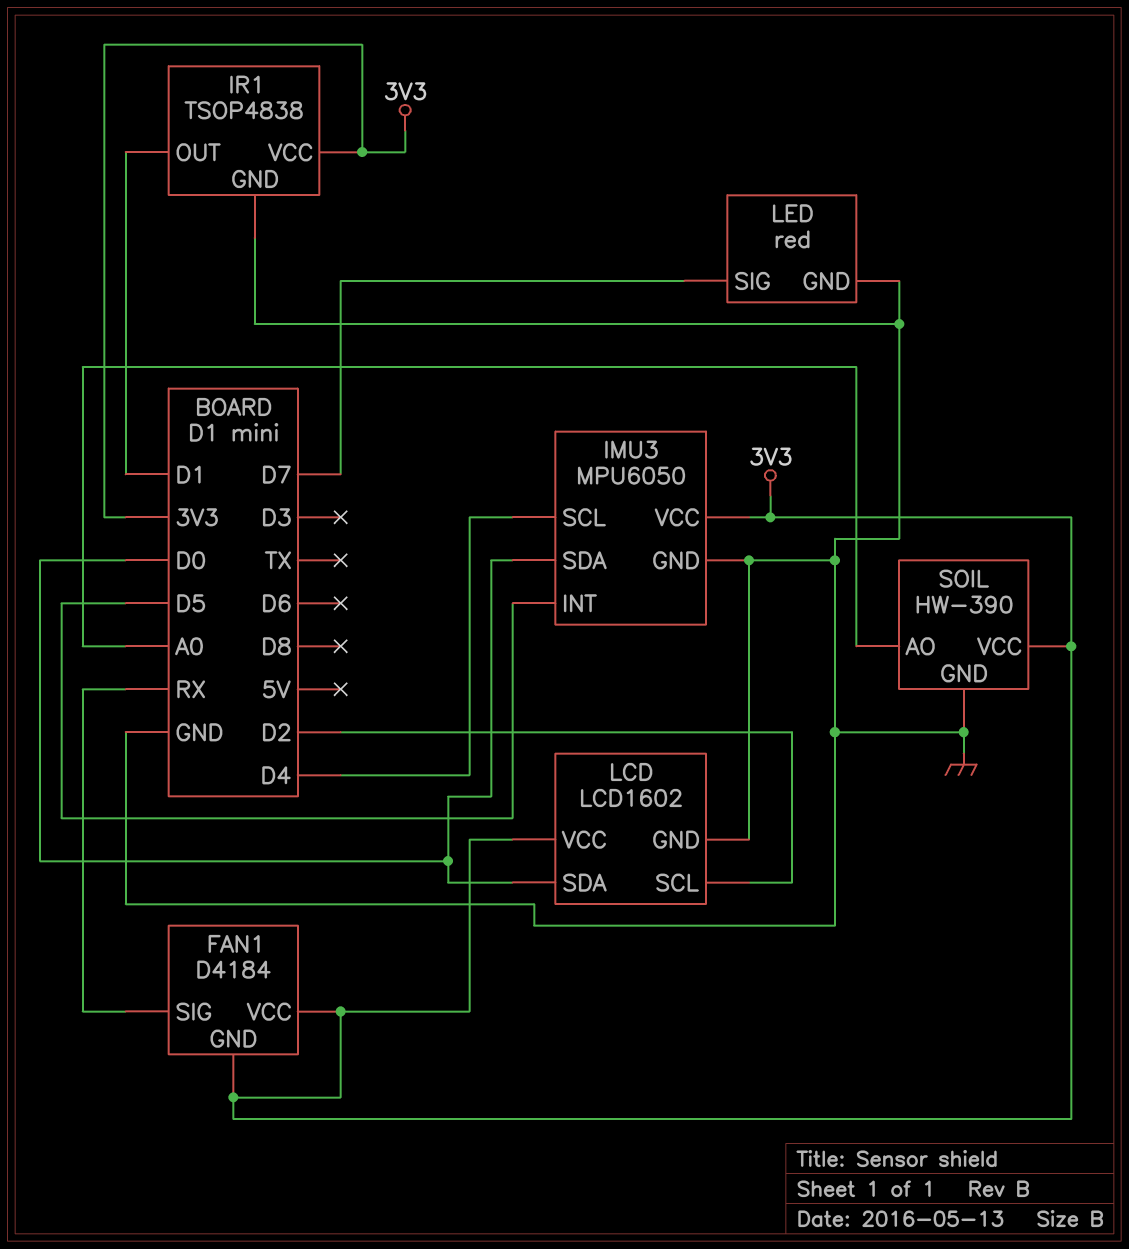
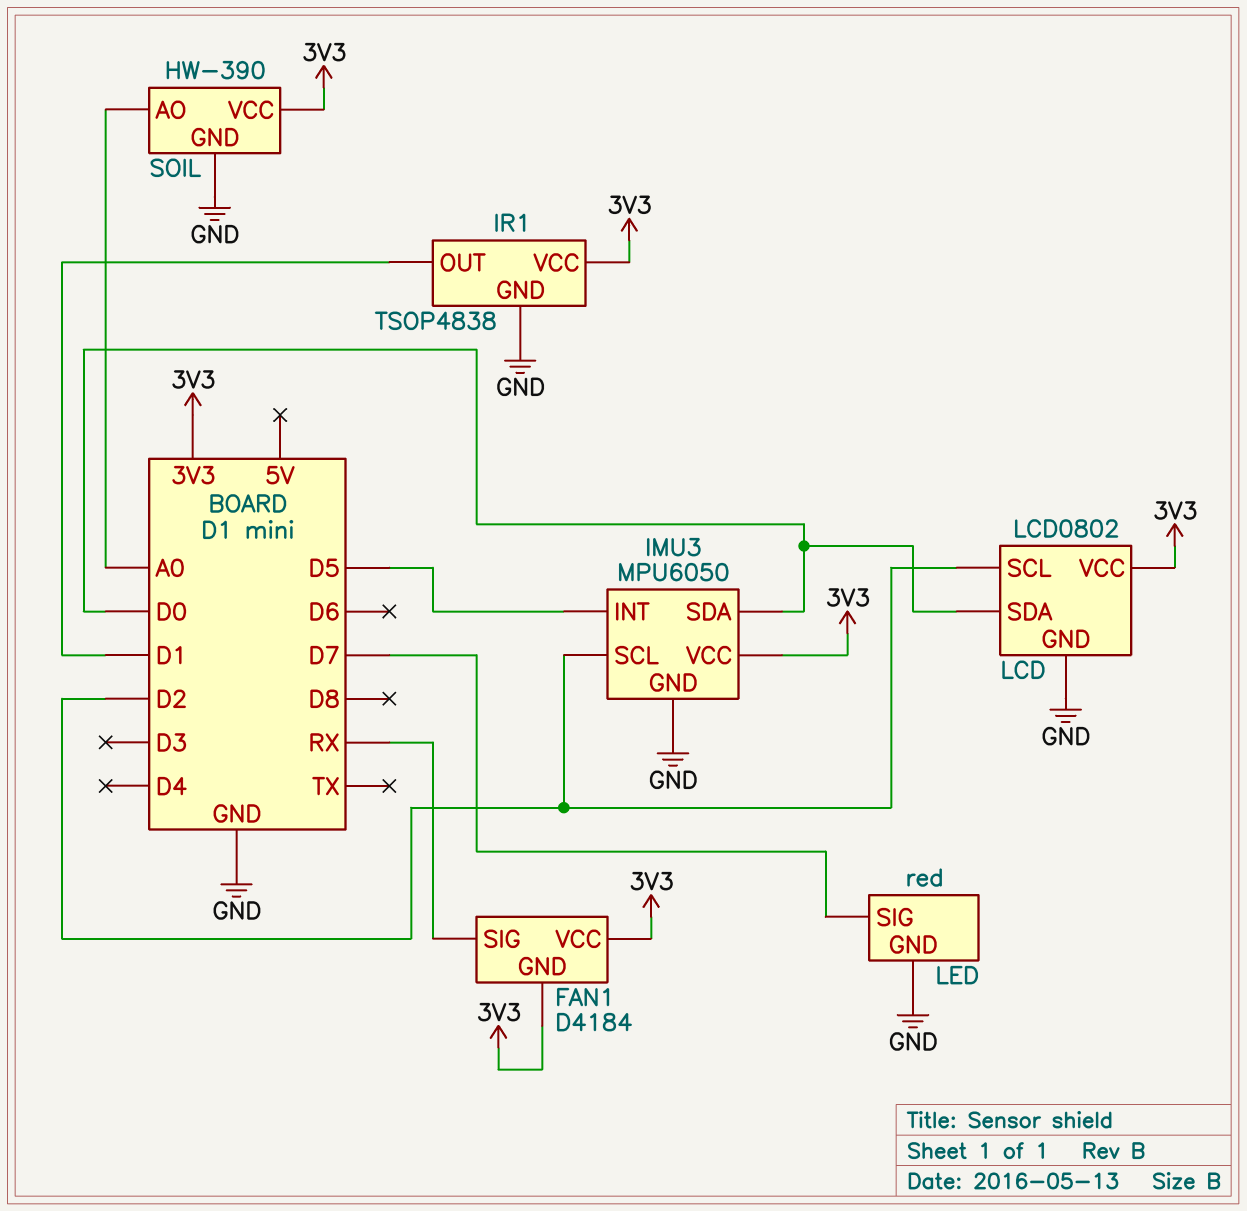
IMU3 pin SCL: D4 -> D2
LCD: LCD1602 -> LCD0802

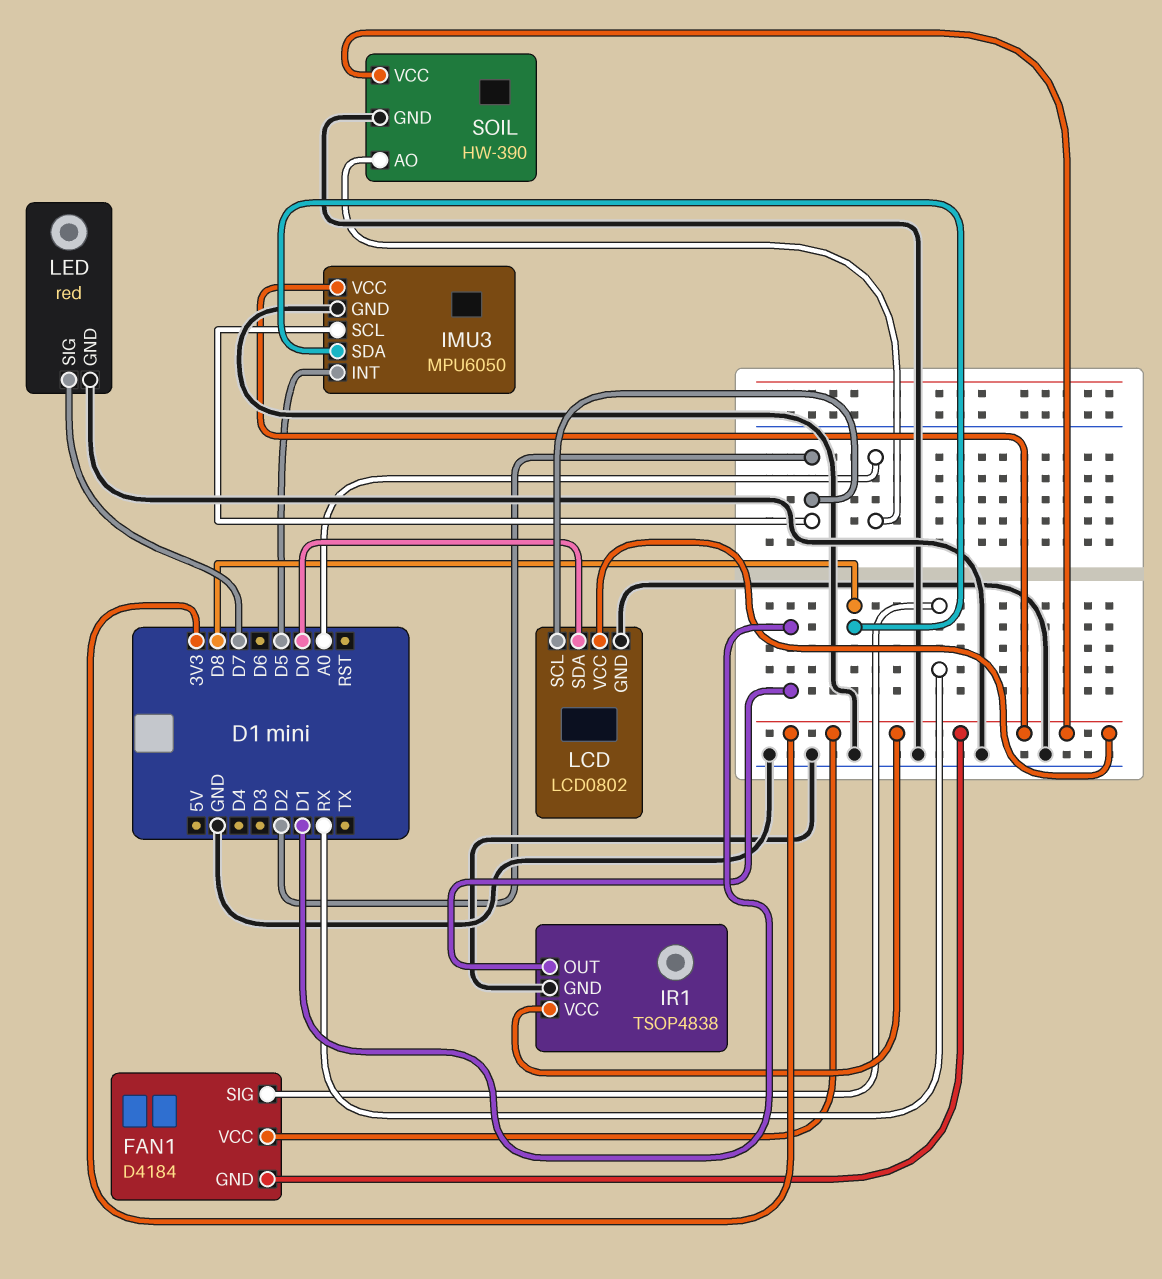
IMU3 pin SDA: D0 -> D8

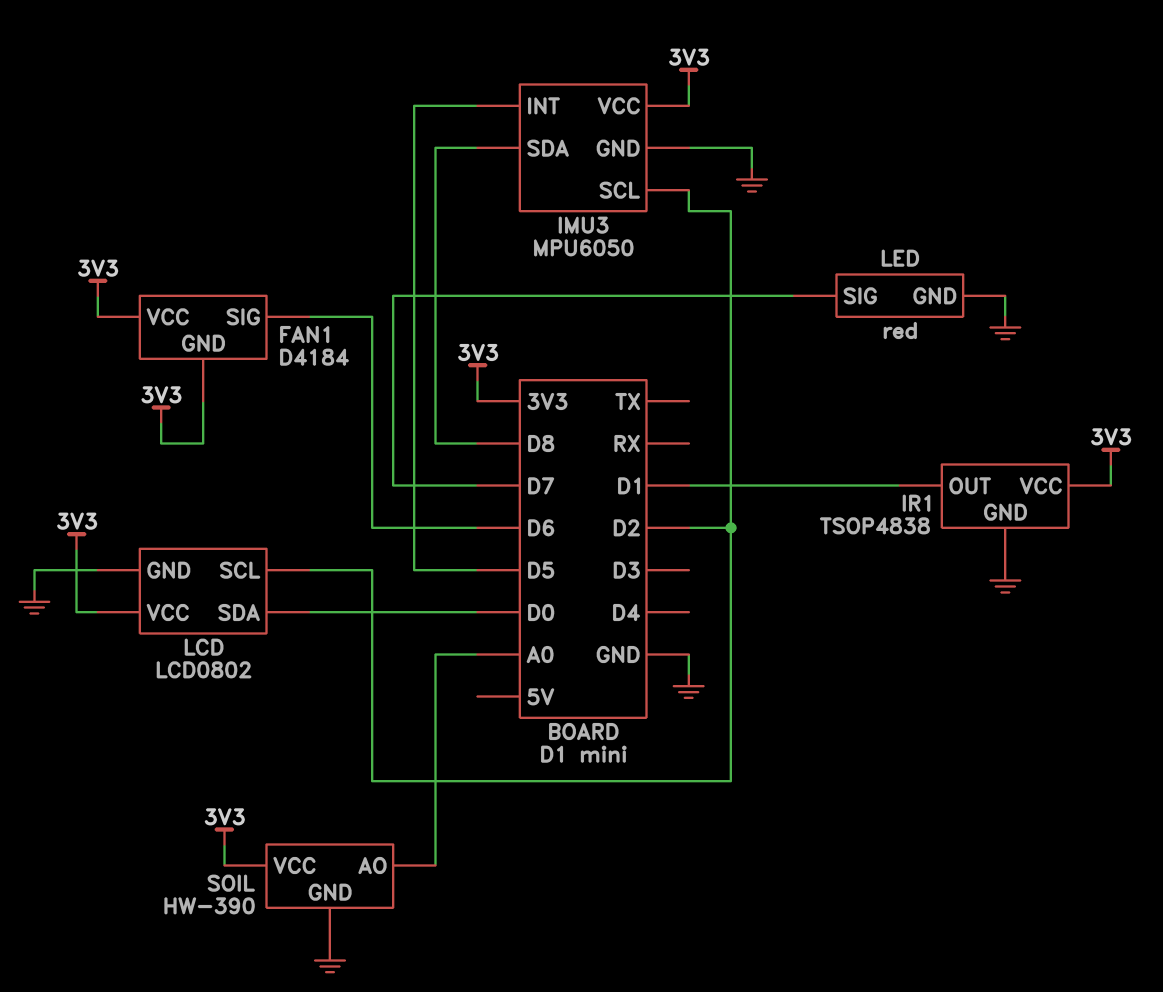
FAN1 pin SIG: RX -> D6

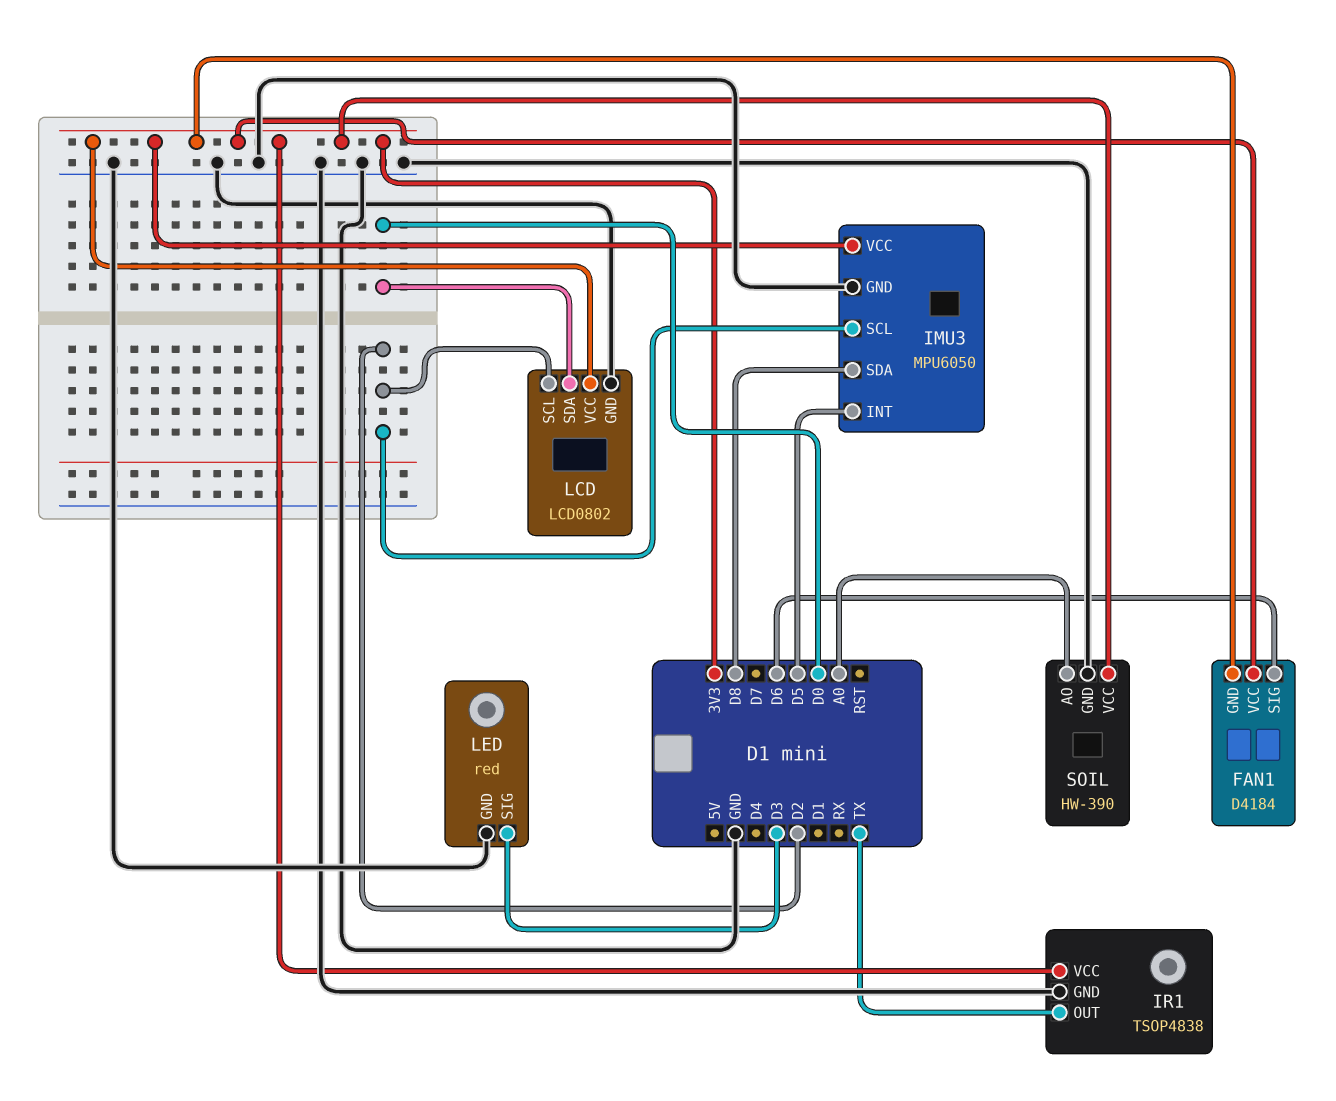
IR1 pin OUT: D1 -> TX
LED pin SIG: D7 -> D3

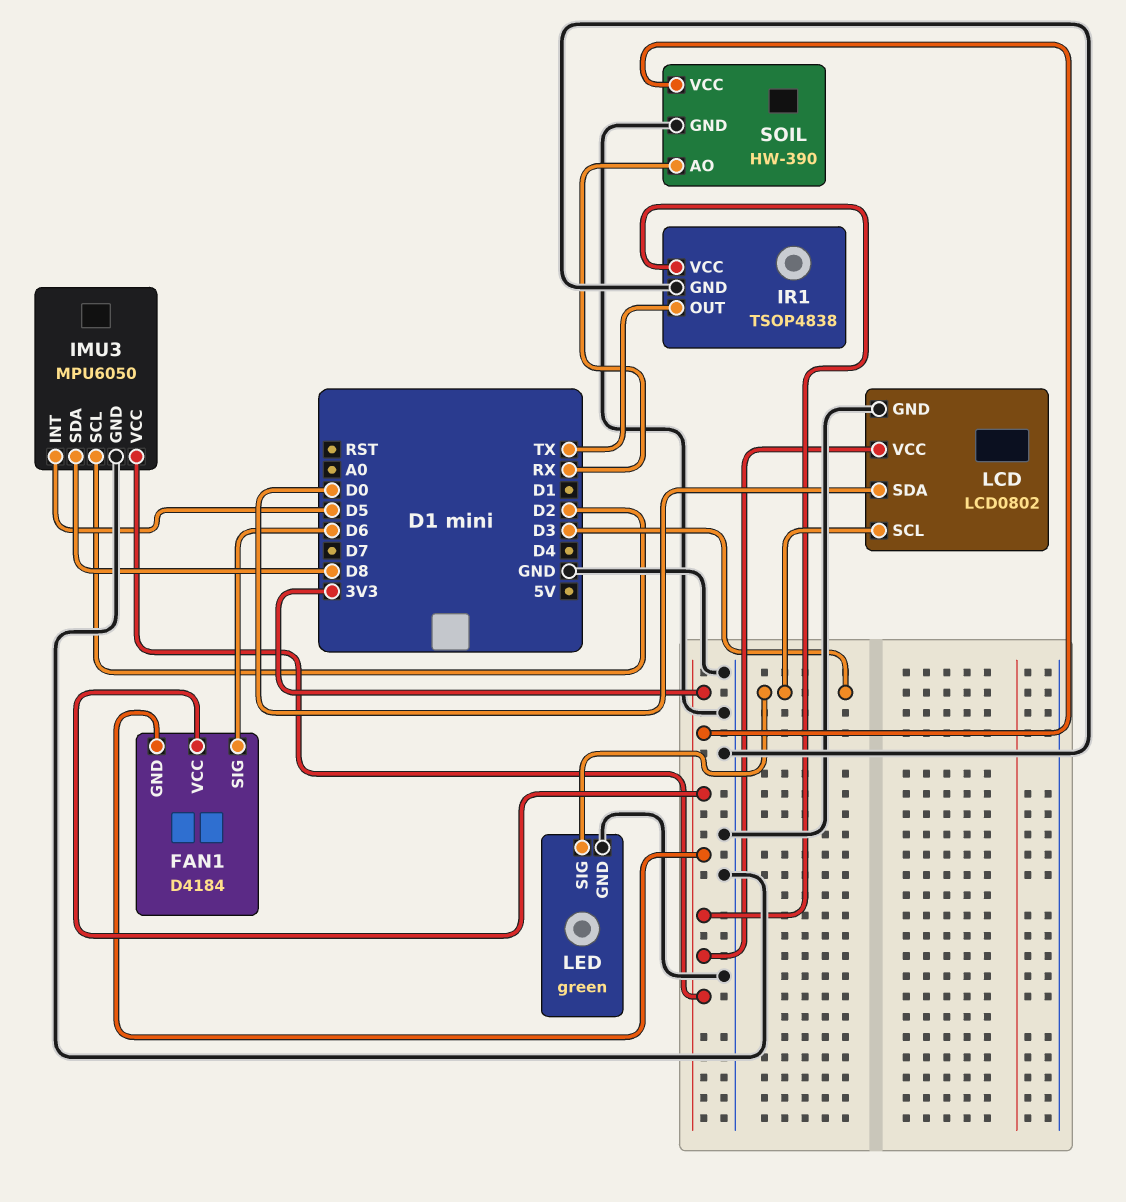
LCD pin SCL: D2 -> D3
LED: red -> green
SOIL pin AO: A0 -> RX

